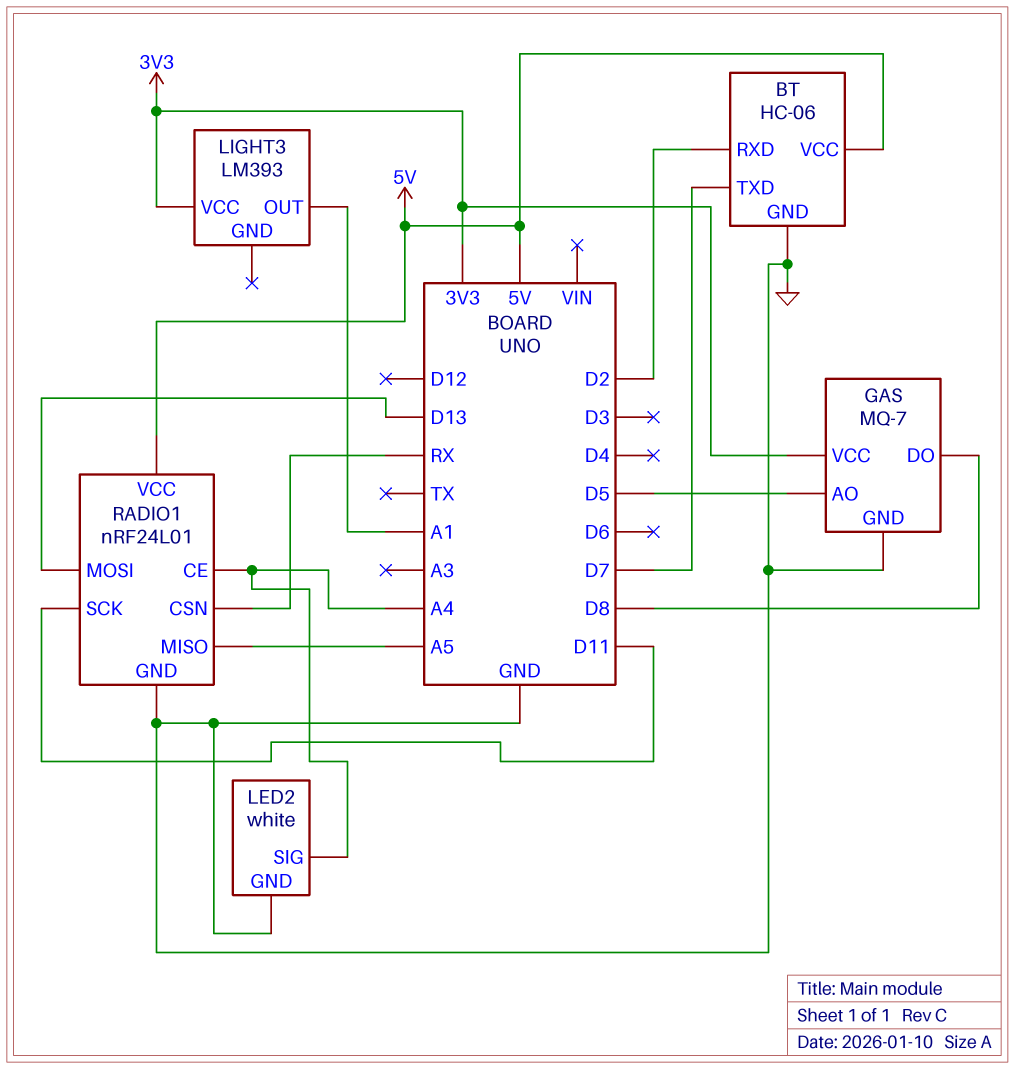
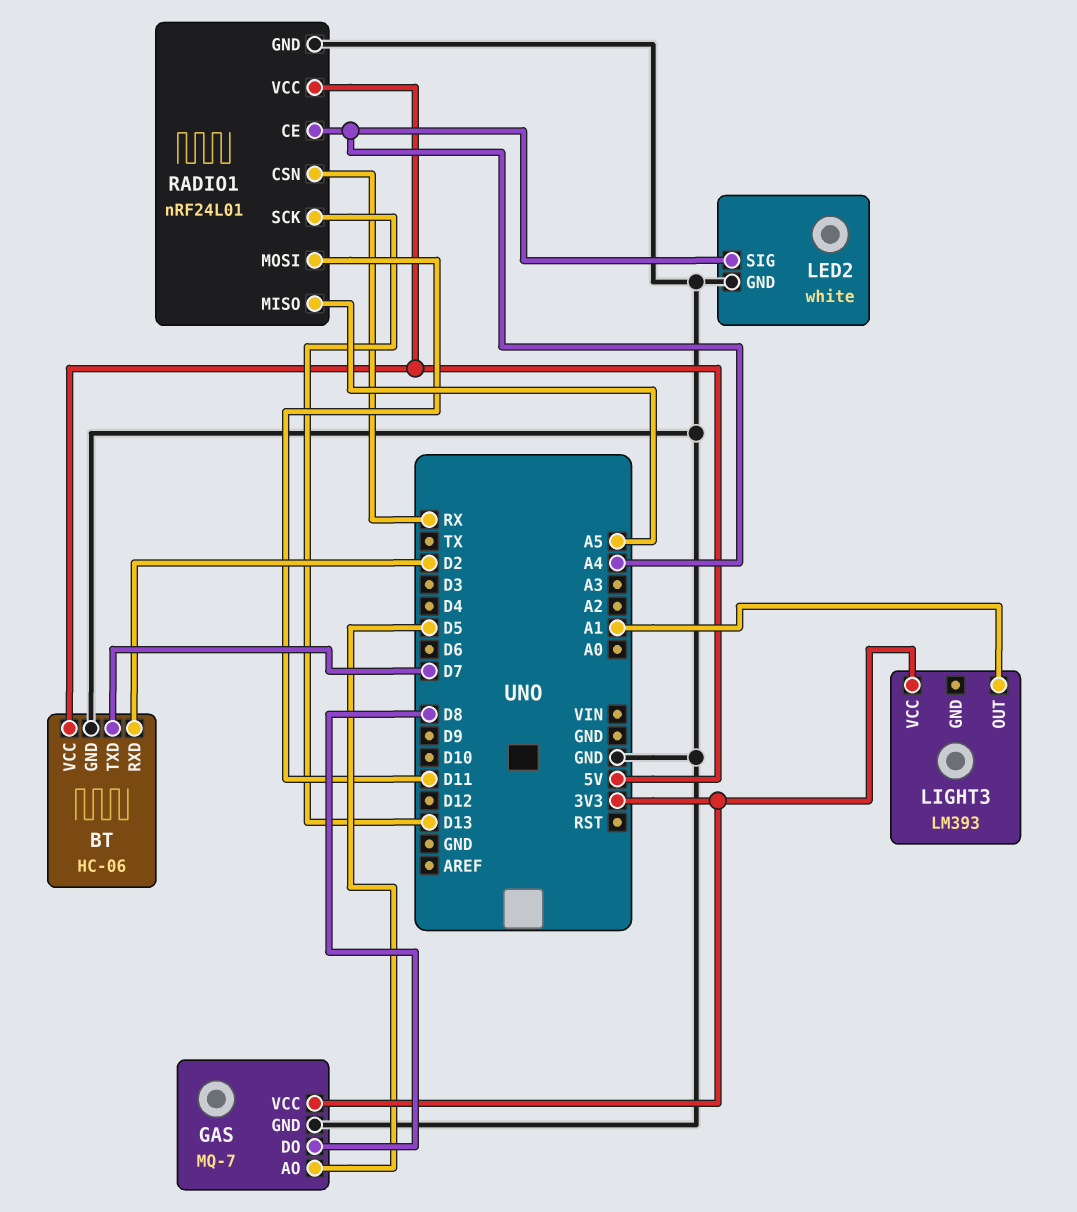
RADIO1 pin MOSI: D13 -> D11
RADIO1 pin SCK: D11 -> D13

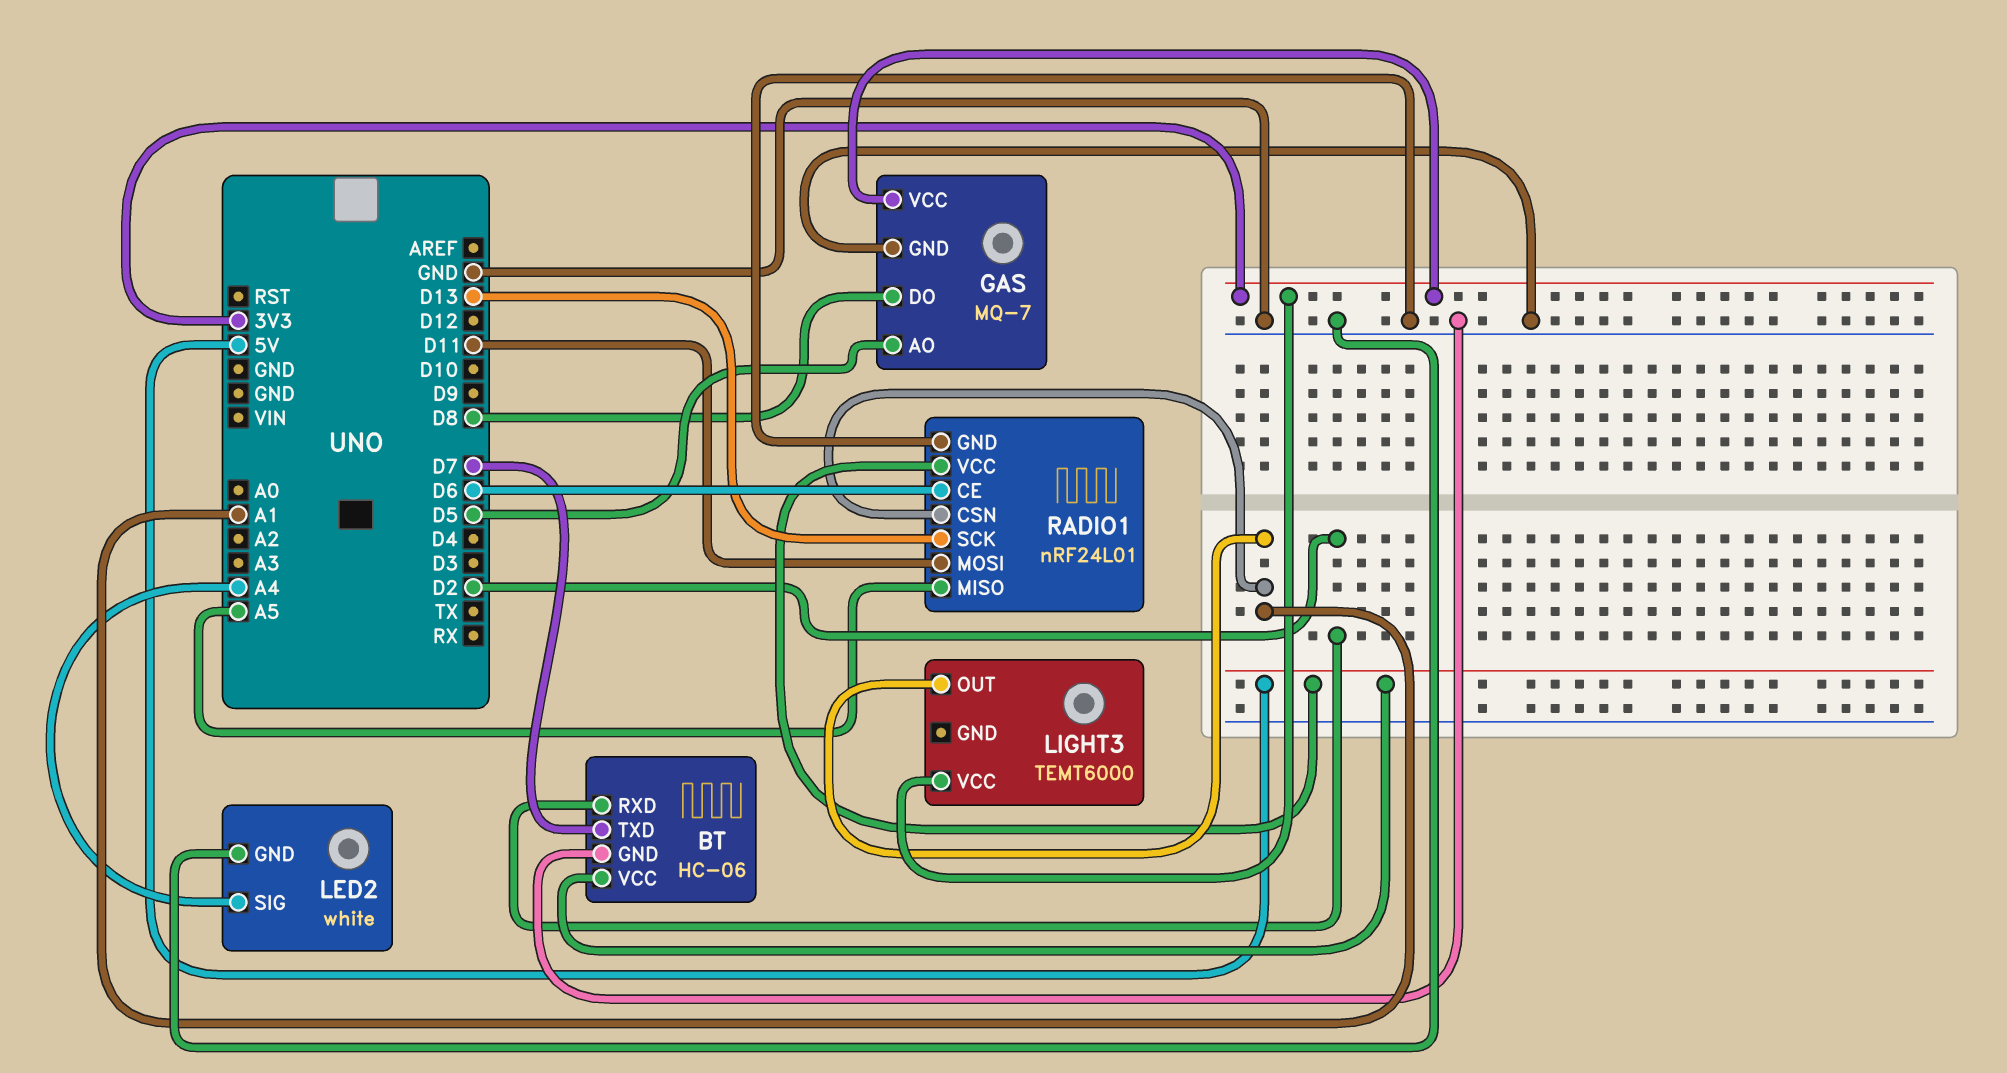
LIGHT3: LM393 -> TEMT6000
RADIO1 pin CE: A4 -> D6
RADIO1 pin CSN: RX -> A1

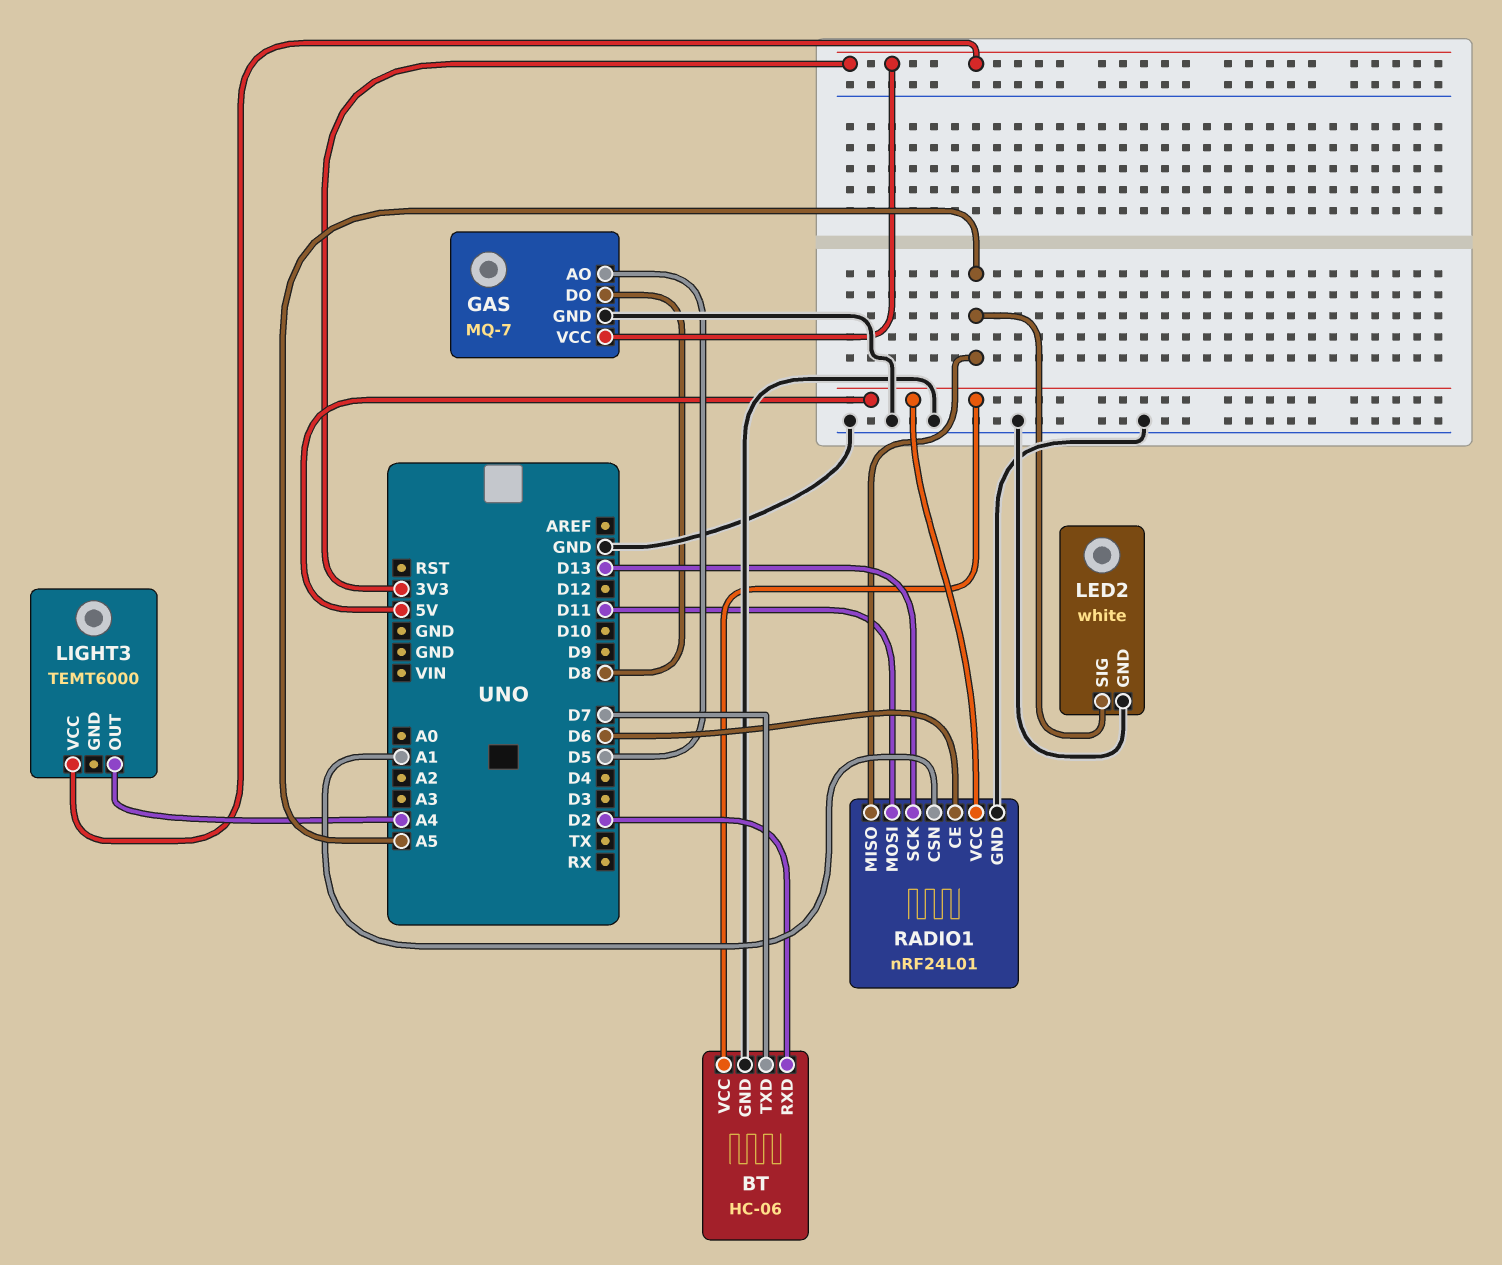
LED2 pin SIG: A4 -> A5
LIGHT3 pin OUT: A1 -> A4

